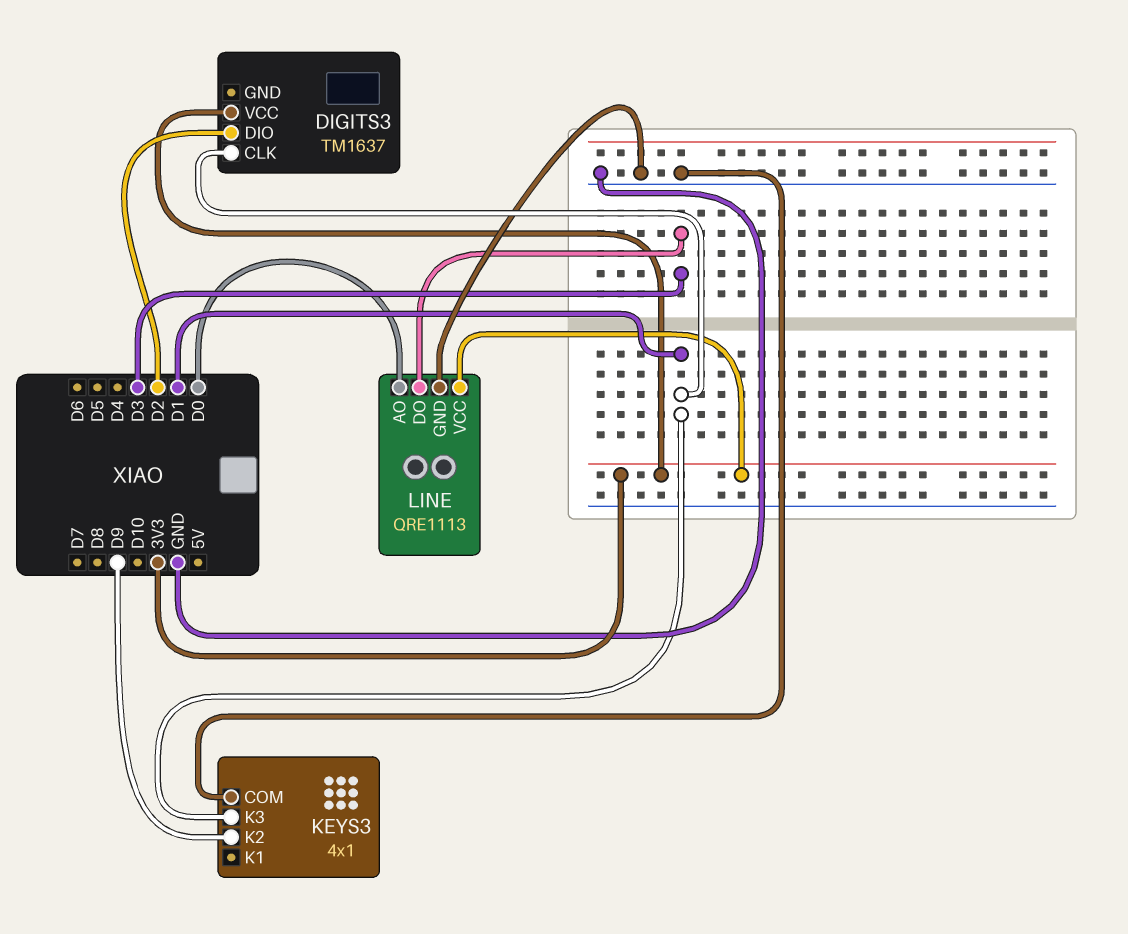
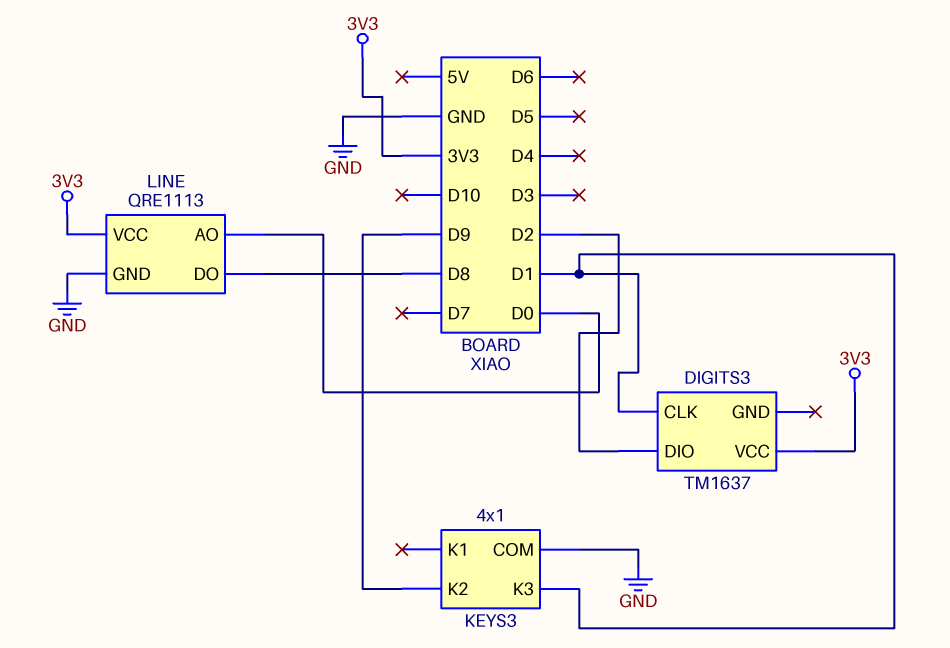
LINE pin DO: D3 -> D8

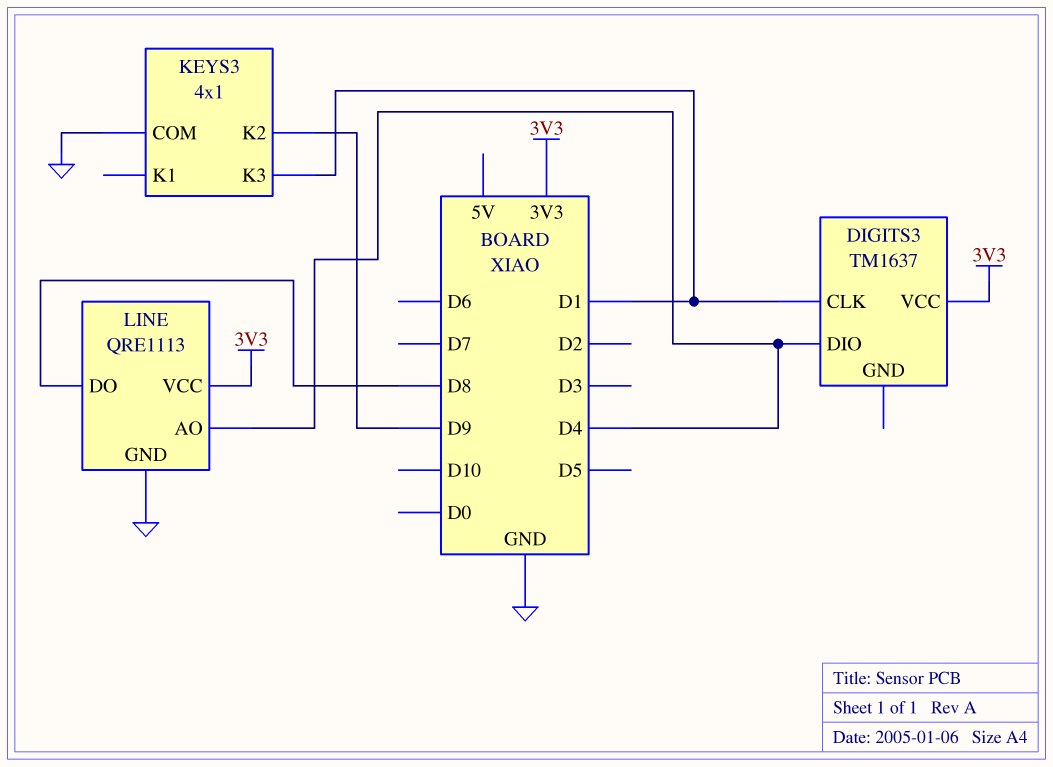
DIGITS3 pin DIO: D2 -> D4
LINE pin AO: D0 -> D4

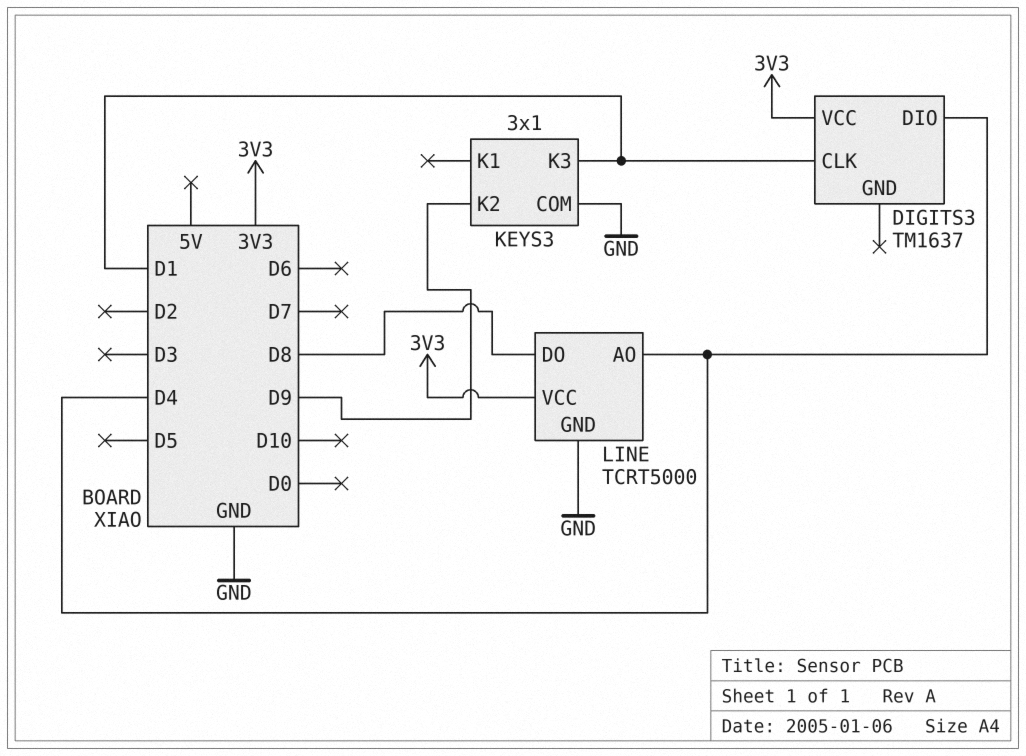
KEYS3: 4x1 -> 3x1
LINE: QRE1113 -> TCRT5000

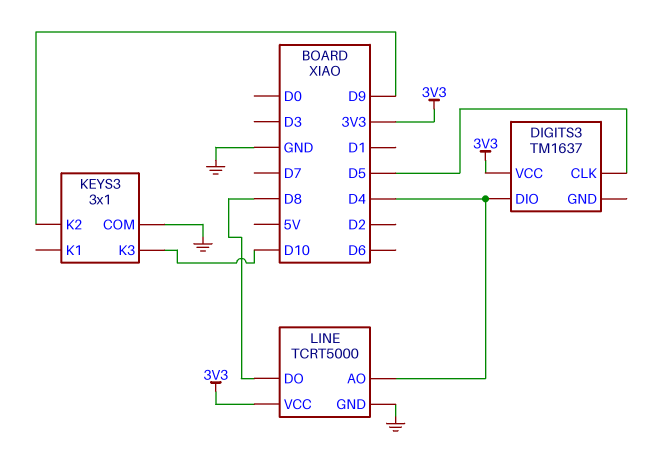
DIGITS3 pin CLK: D1 -> D5
KEYS3 pin K3: D1 -> D10

